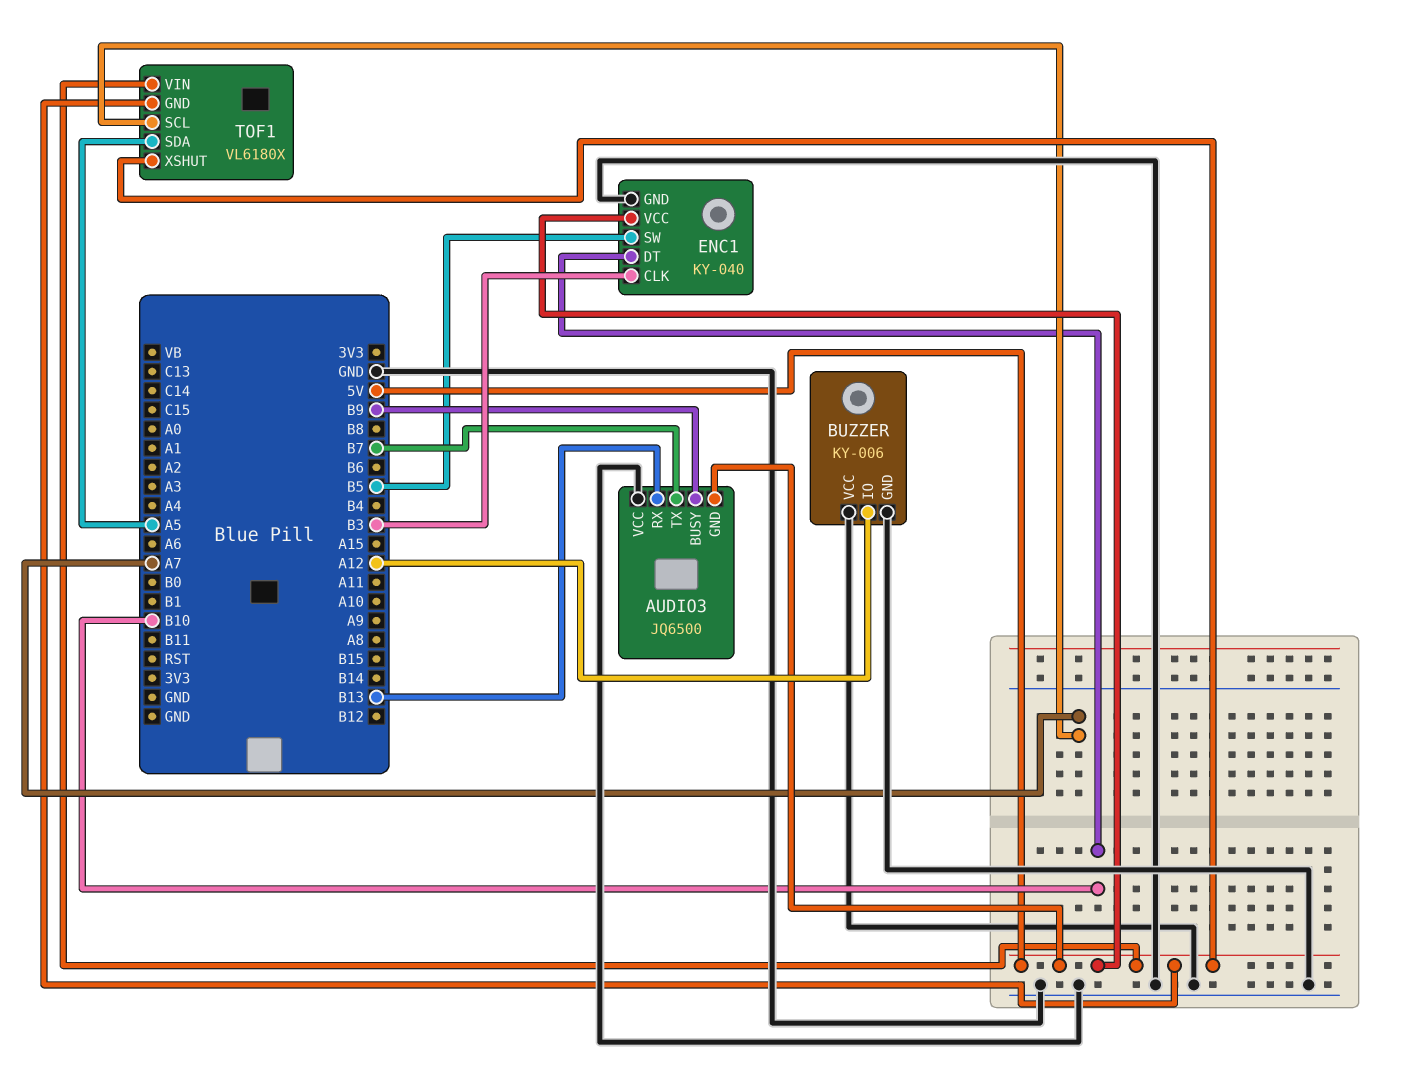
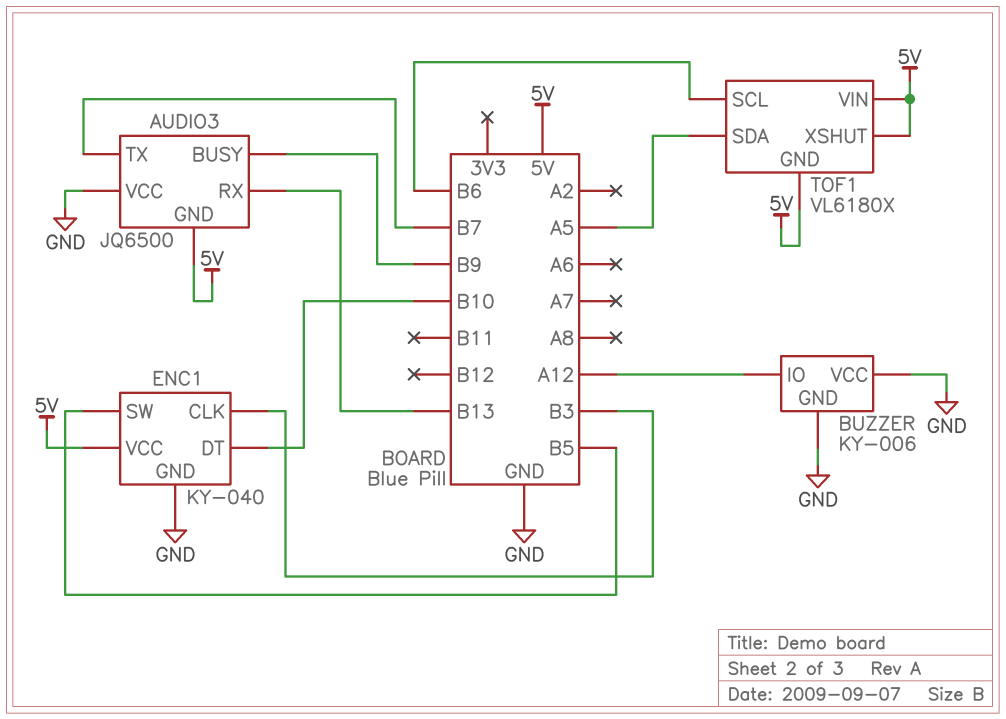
TOF1 pin SCL: A7 -> B6

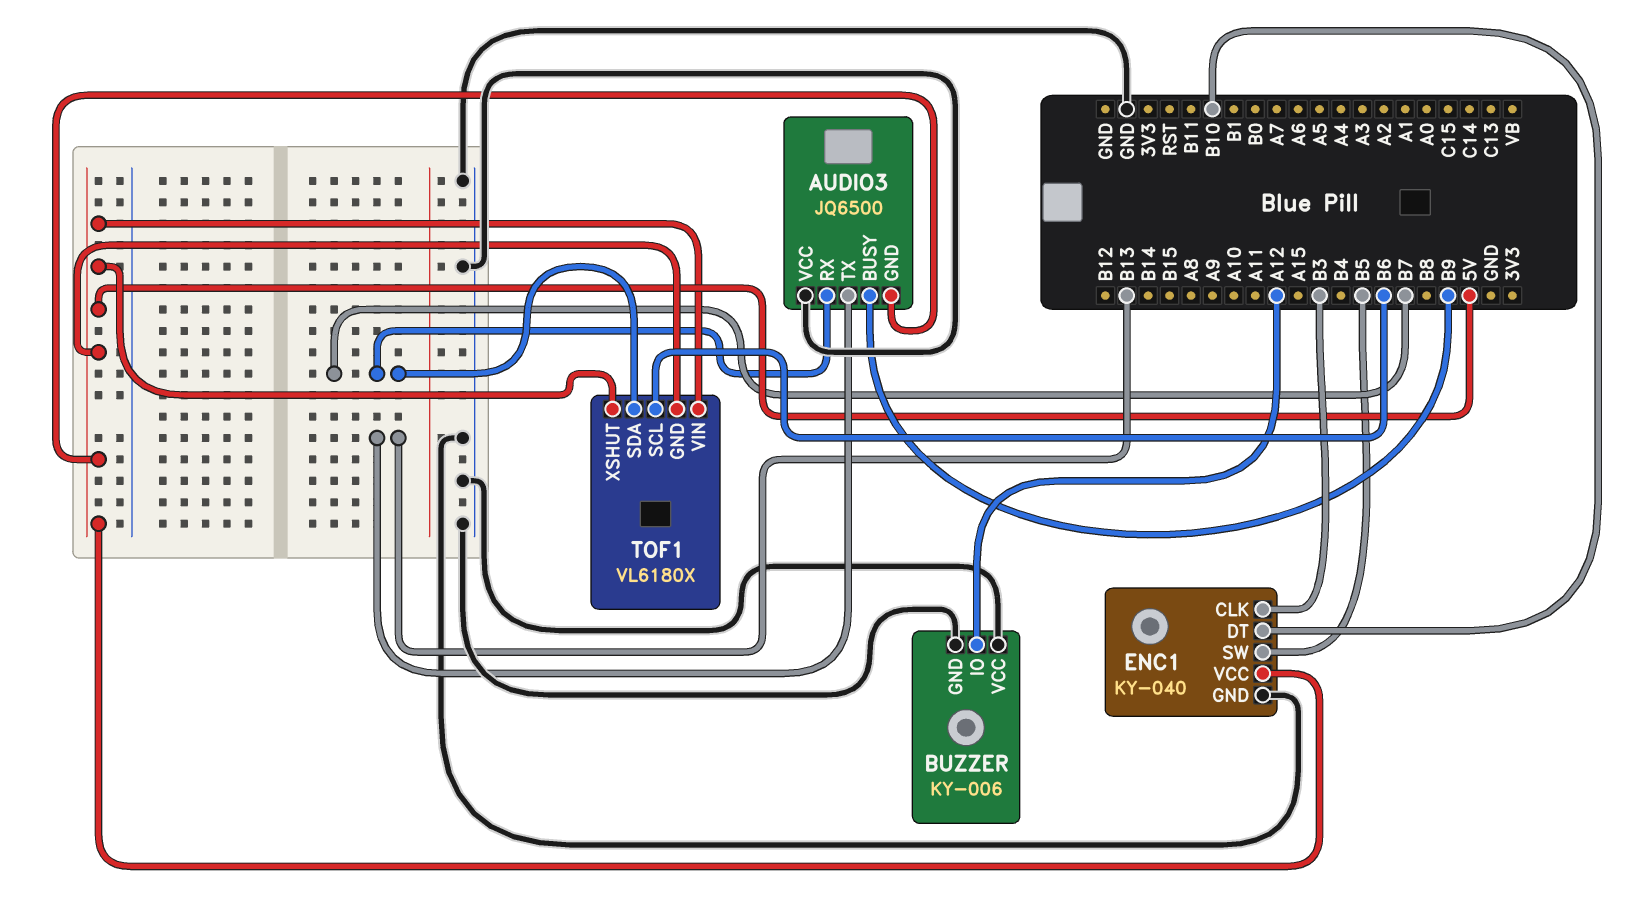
AUDIO3 pin RX: B13 -> B7
AUDIO3 pin TX: B7 -> B13
TOF1 pin SDA: A5 -> B7

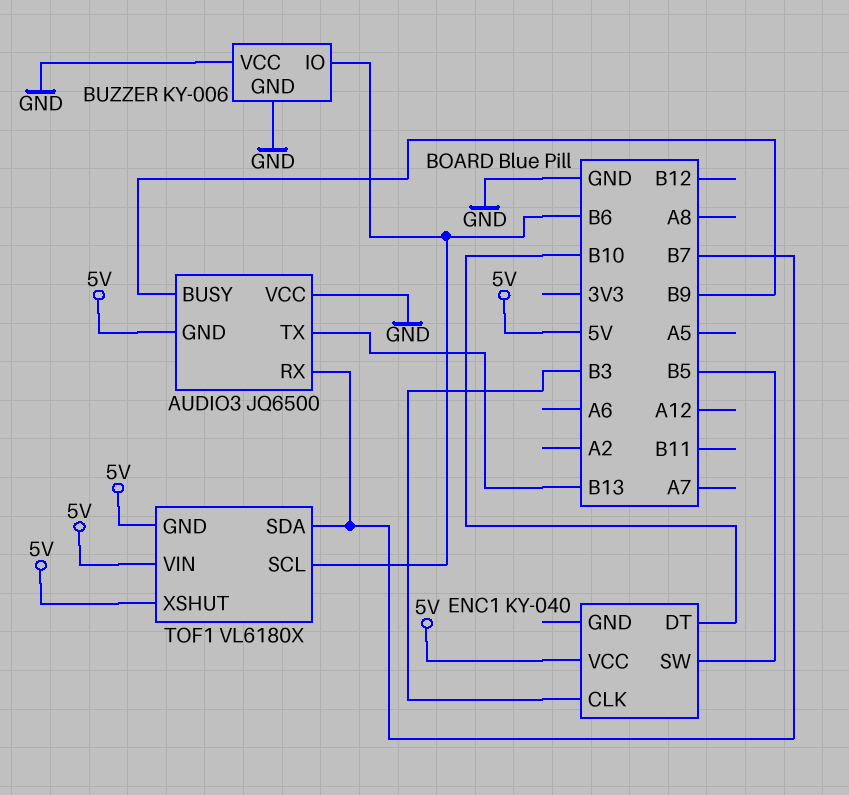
BUZZER pin IO: A12 -> B6
ENC1 pin GND: GND -> none

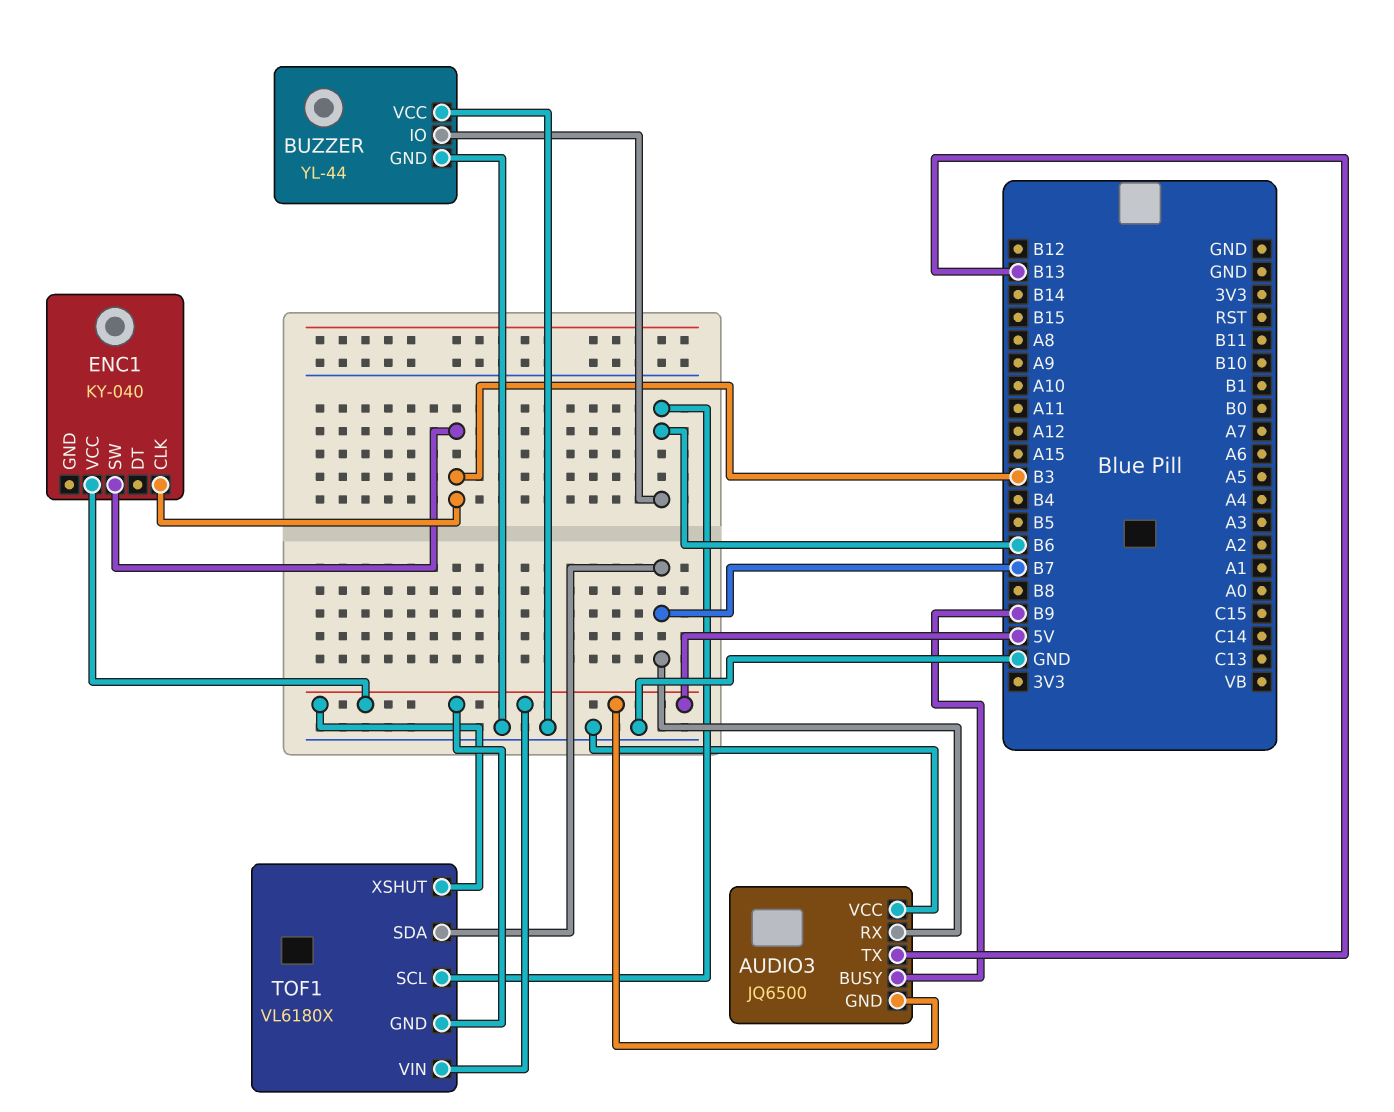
BUZZER: KY-006 -> YL-44
ENC1 pin DT: B10 -> none
ENC1 pin SW: B5 -> B3

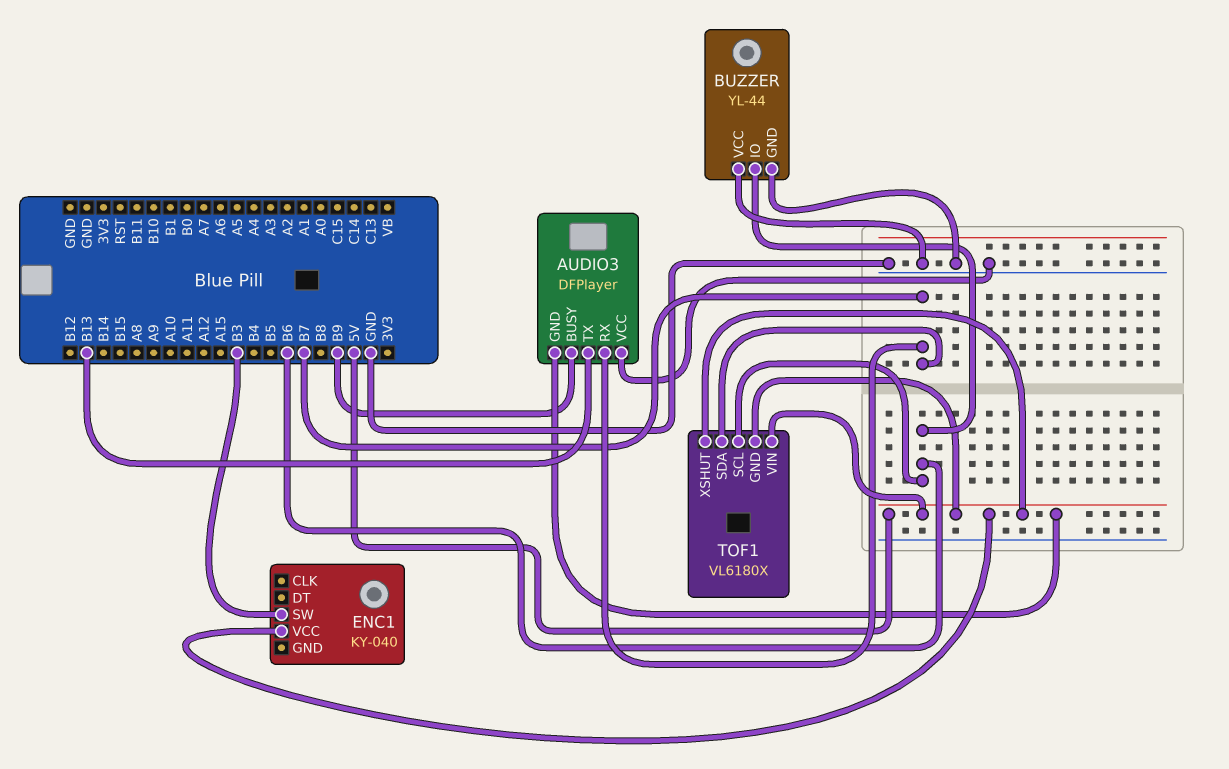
AUDIO3: JQ6500 -> DFPlayer
ENC1 pin CLK: B3 -> none

